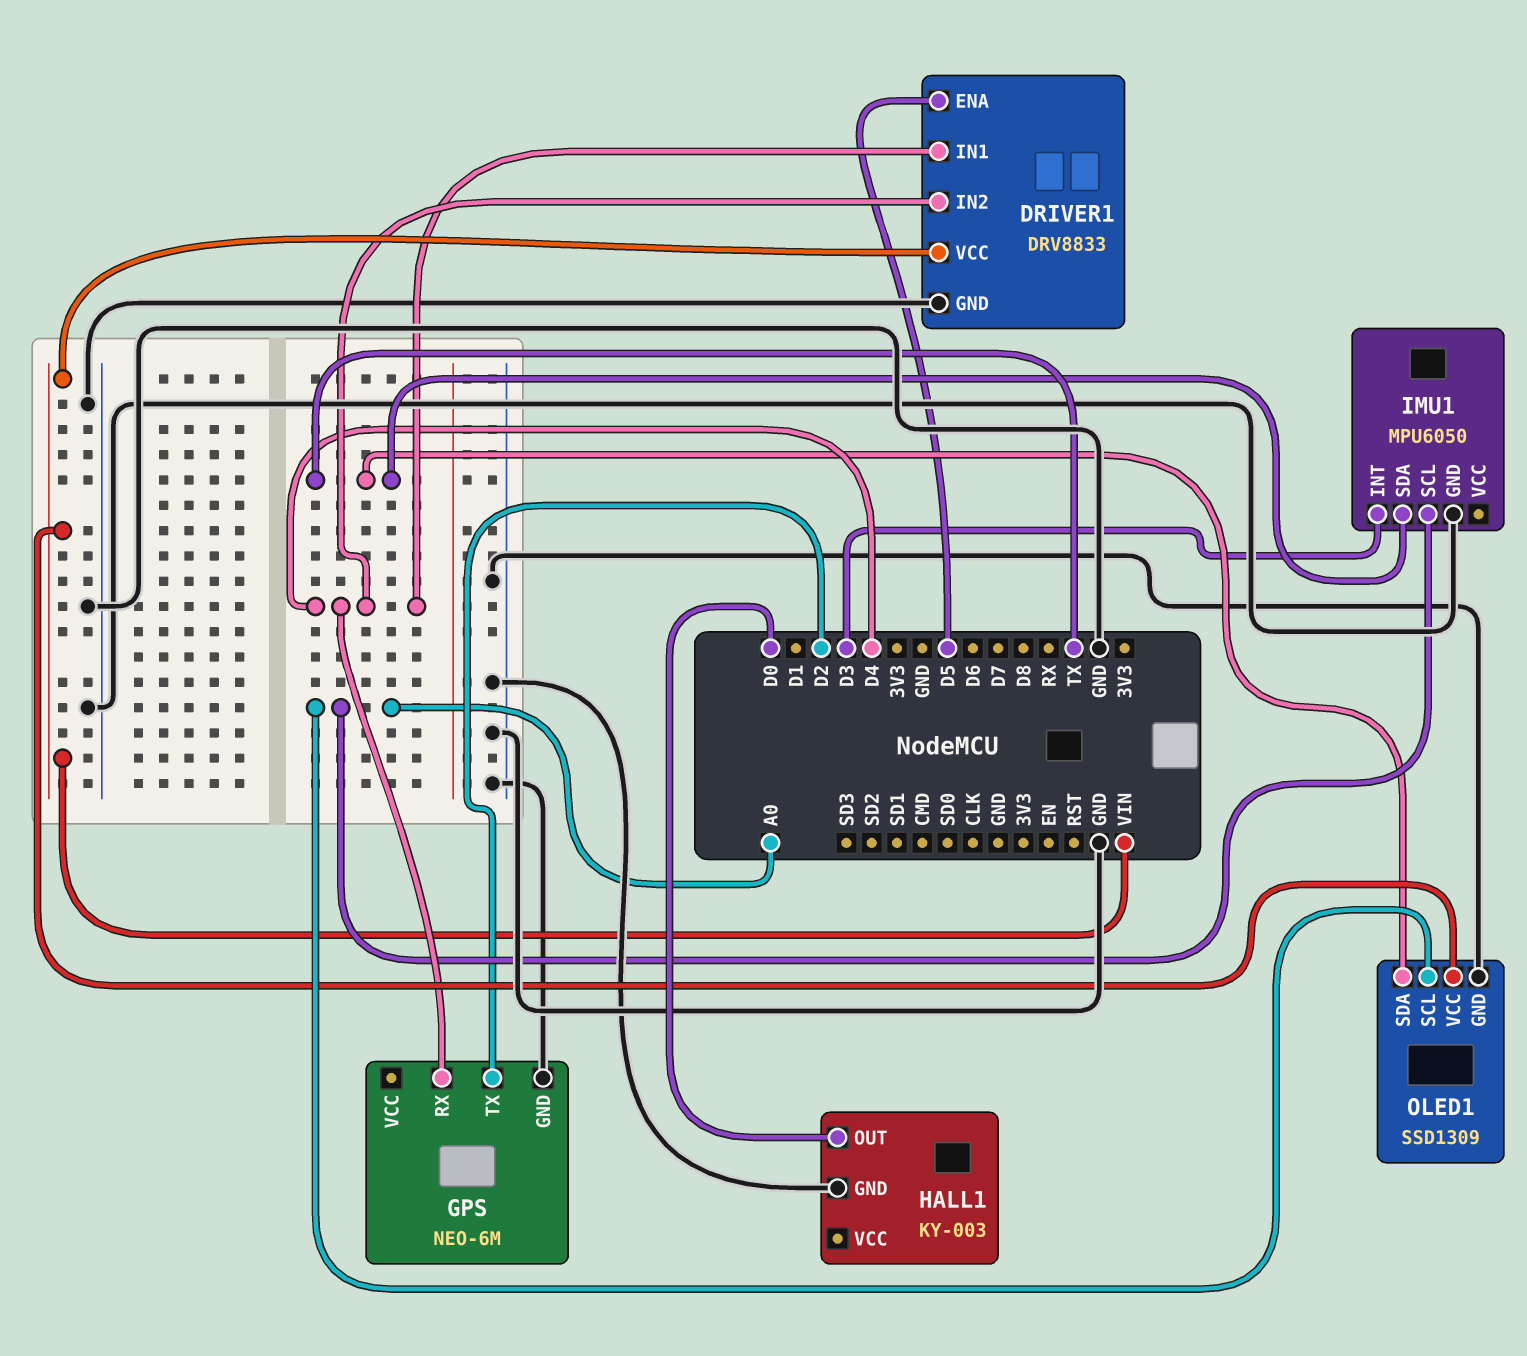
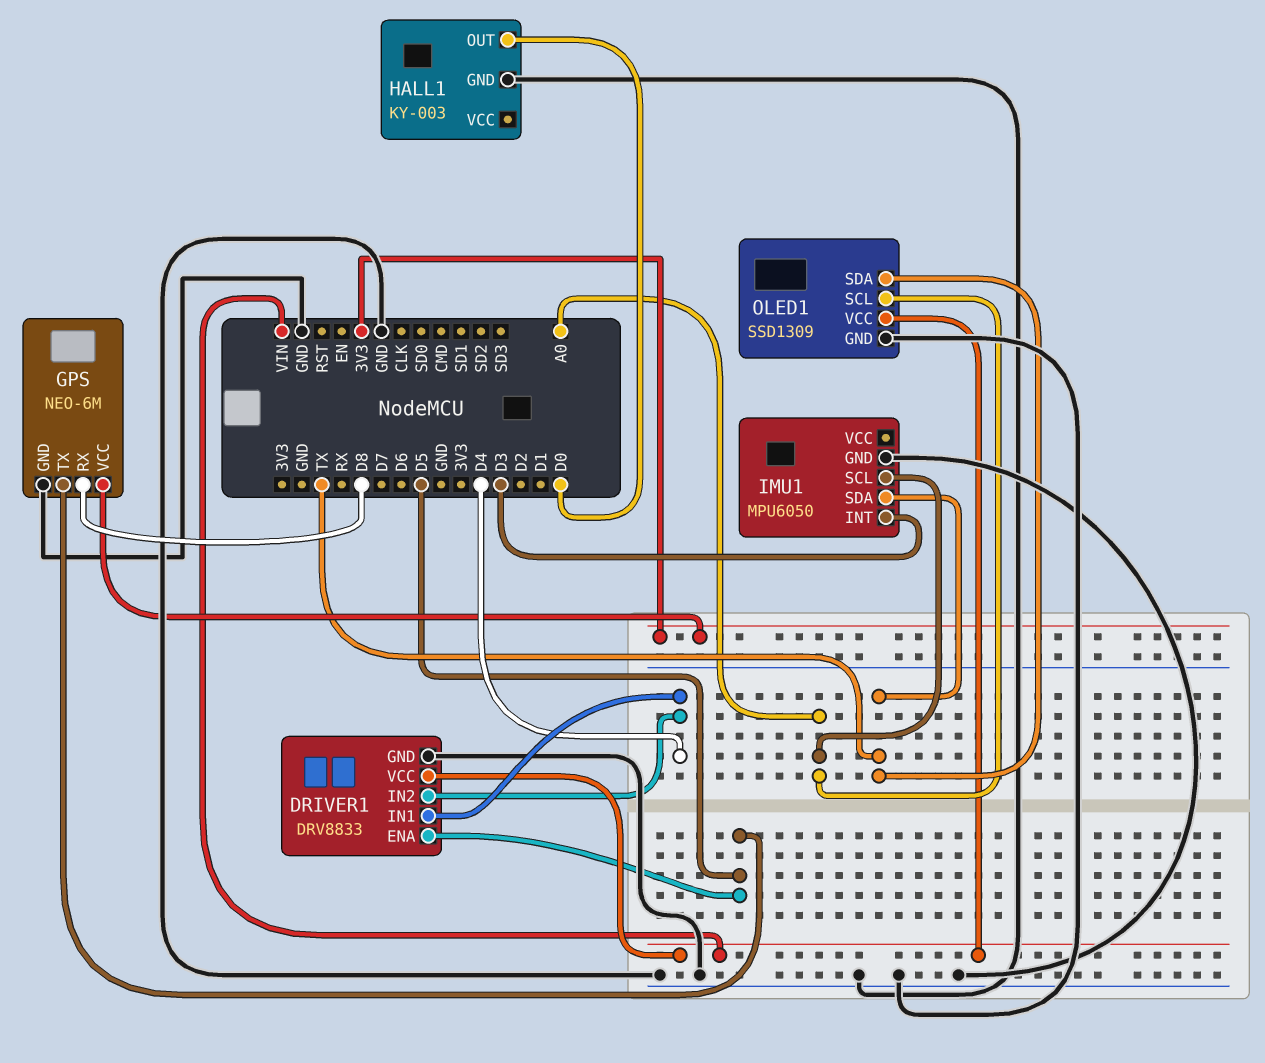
GPS pin RX: D4 -> D8
GPS pin TX: D2 -> D5
GPS pin VCC: none -> 3V3

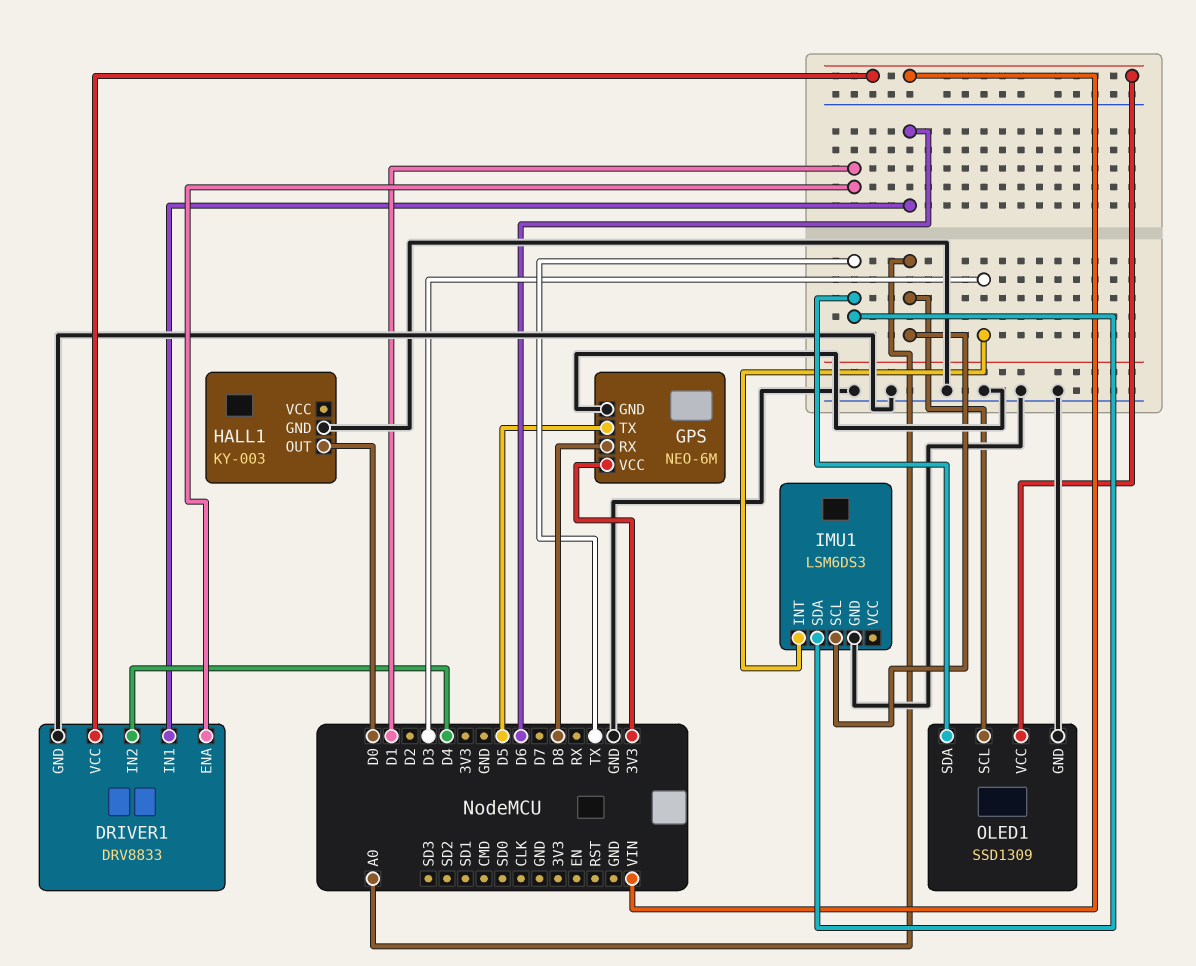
DRIVER1 pin ENA: D5 -> D1
DRIVER1 pin IN1: D4 -> D6
IMU1: MPU6050 -> LSM6DS3

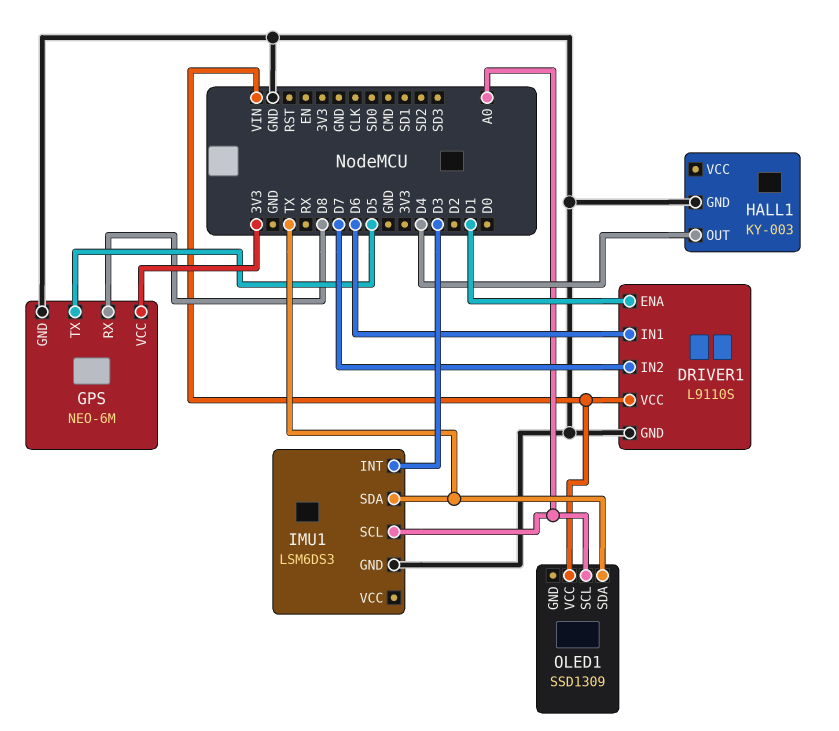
DRIVER1: DRV8833 -> L9110S
DRIVER1 pin IN2: D4 -> D7
HALL1 pin OUT: D0 -> D4
OLED1 pin GND: GND -> none

